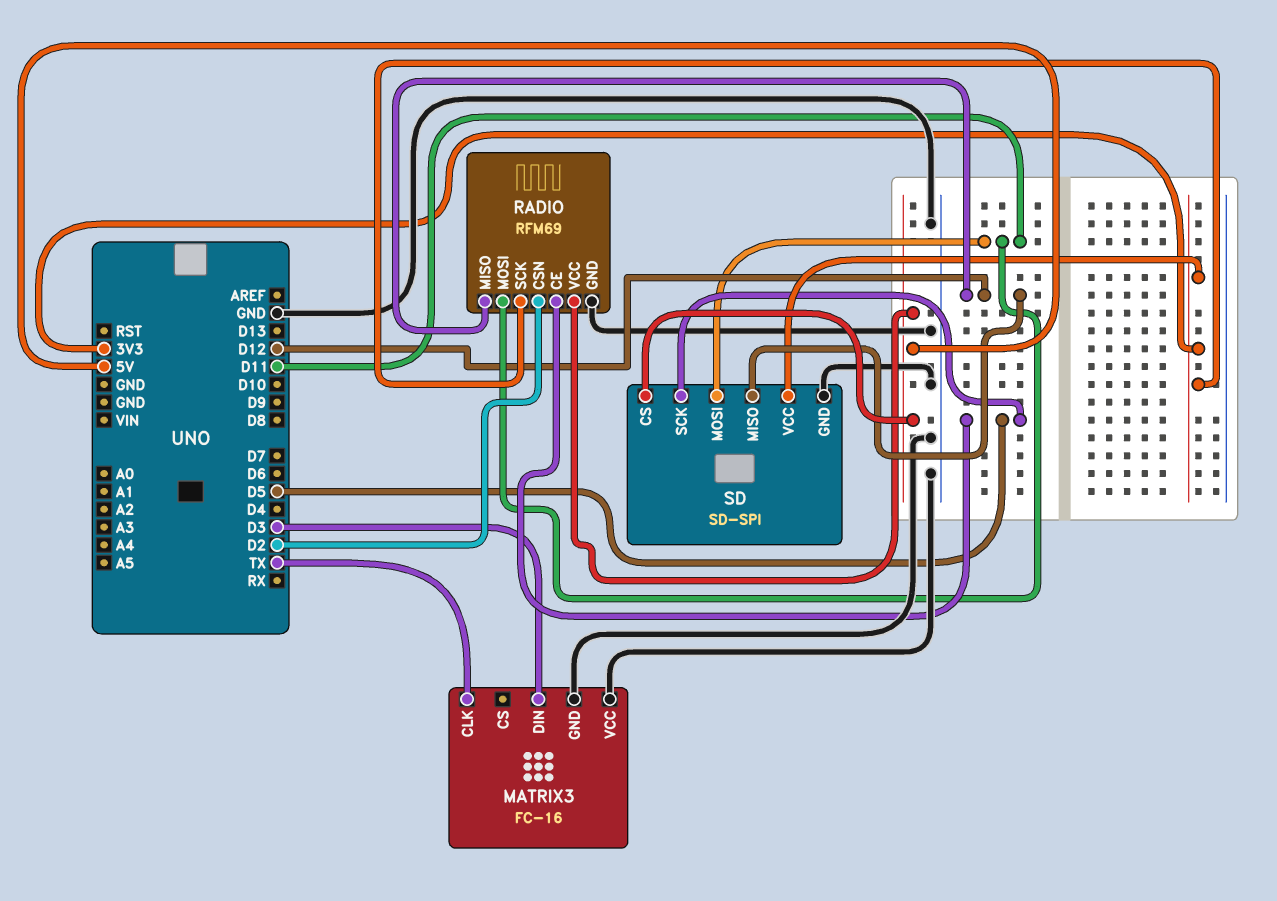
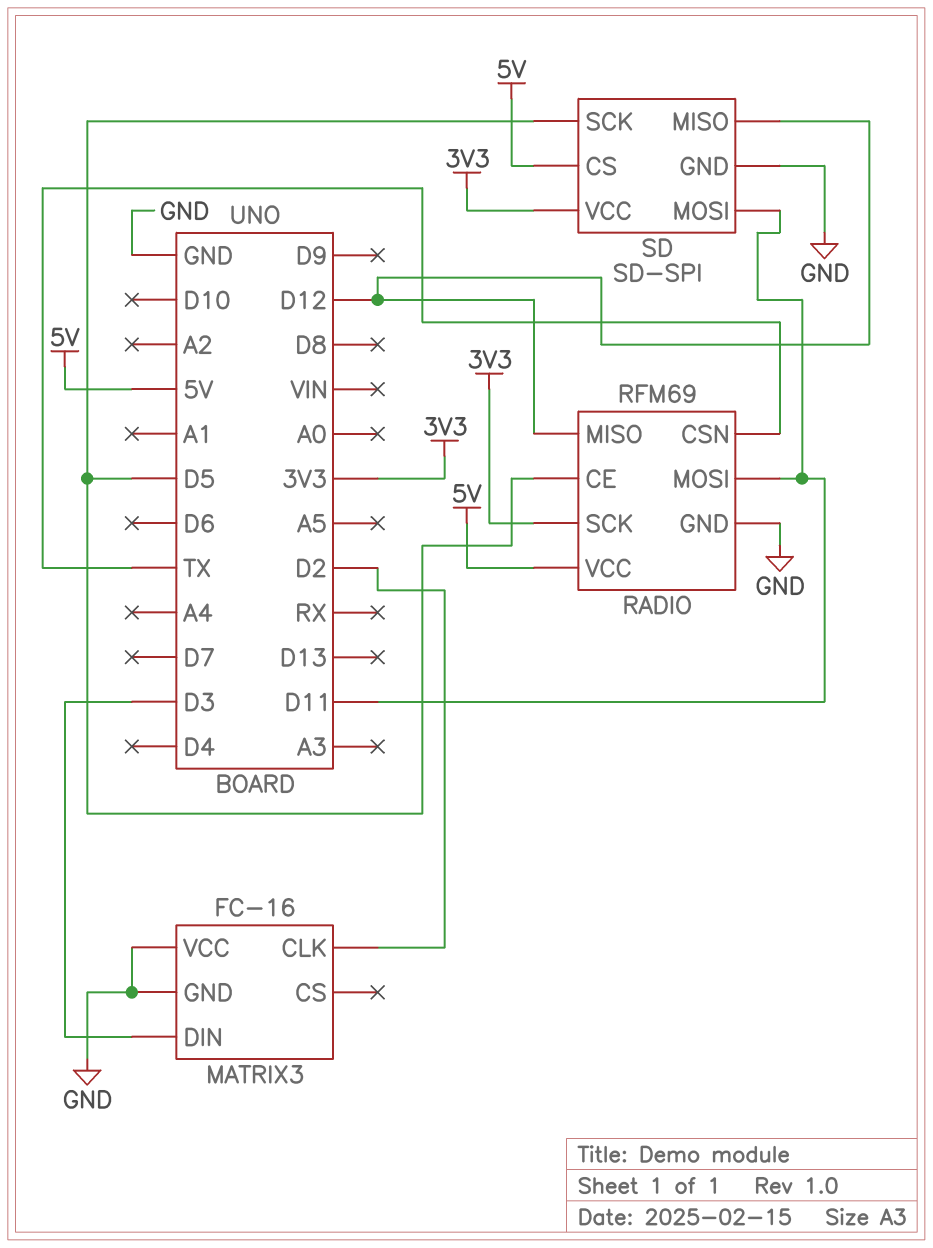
MATRIX3 pin CLK: TX -> D2
RADIO pin CSN: D2 -> TX

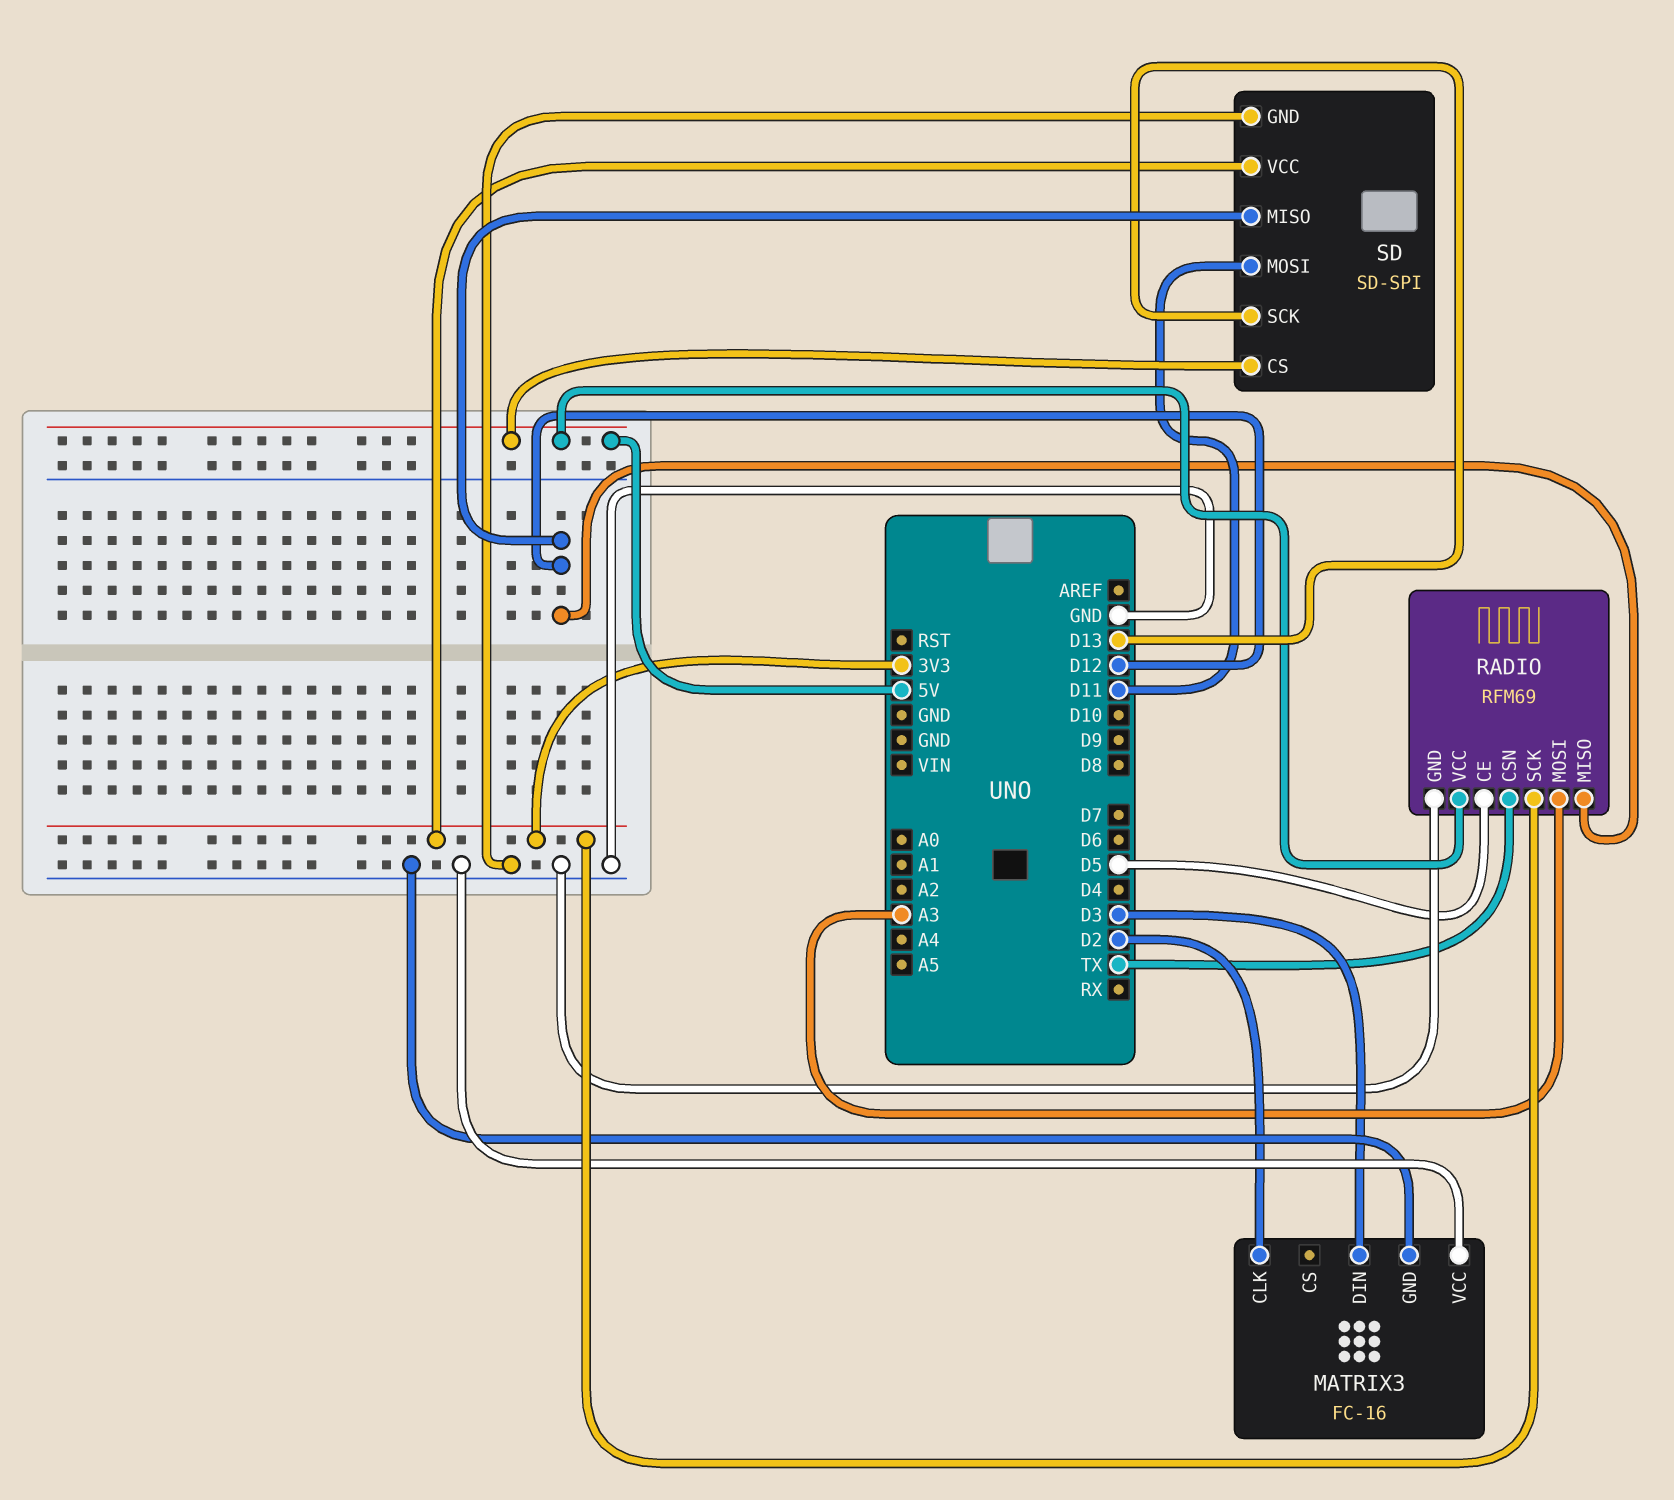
RADIO pin MOSI: D11 -> A3
SD pin SCK: D5 -> D13

